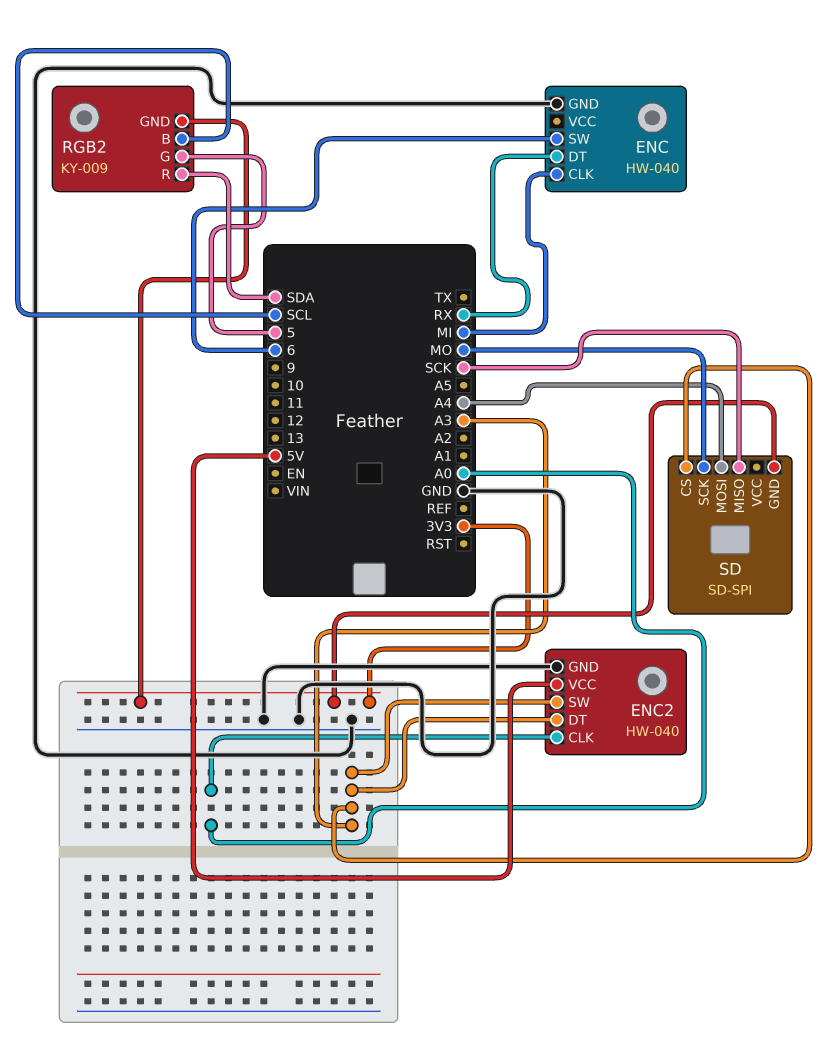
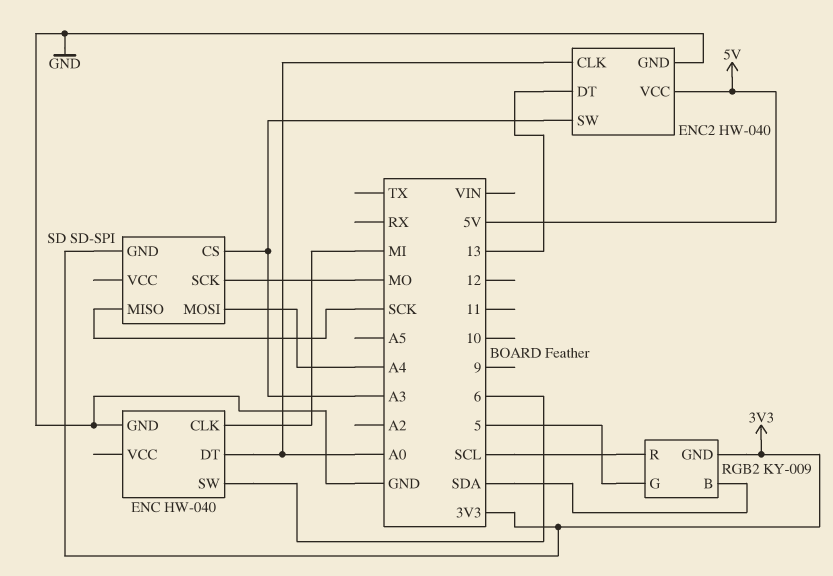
ENC pin DT: RX -> A0
ENC2 pin DT: A3 -> 13
RGB2 pin B: SCL -> SDA
RGB2 pin R: SDA -> SCL

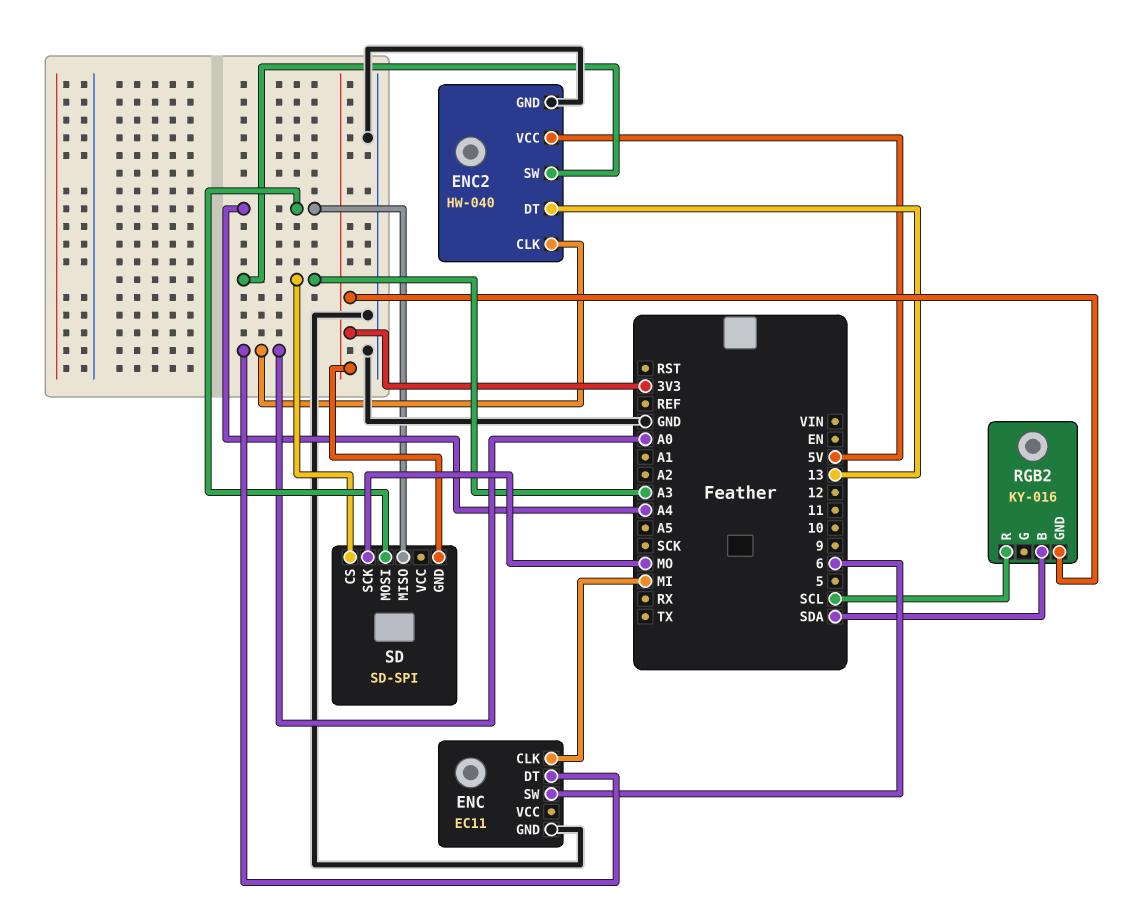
ENC: HW-040 -> EC11
RGB2: KY-009 -> KY-016
RGB2 pin G: 5 -> none
SD pin MISO: SCK -> A4

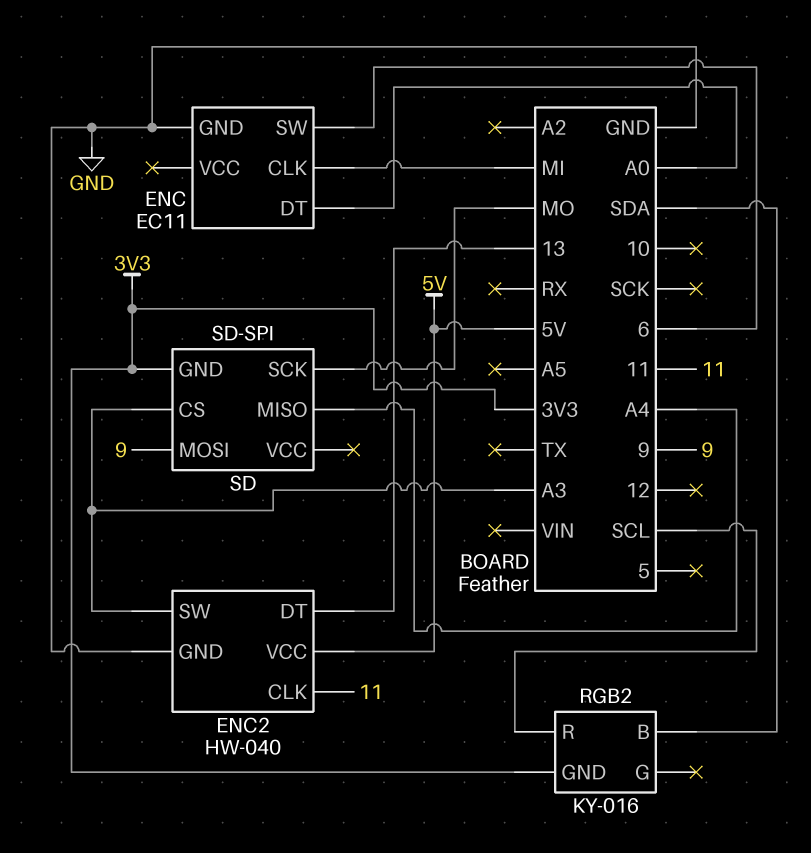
ENC2 pin CLK: A0 -> 11
SD pin MOSI: A4 -> 9

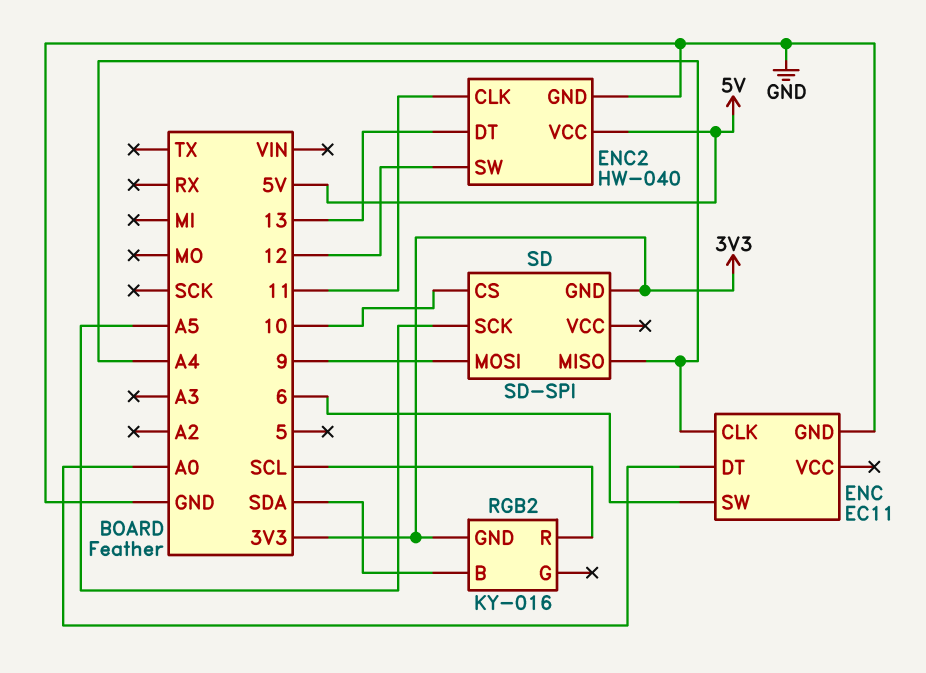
ENC pin CLK: MI -> A4
ENC2 pin SW: A3 -> 12
SD pin CS: A3 -> 10
SD pin SCK: MO -> A5

